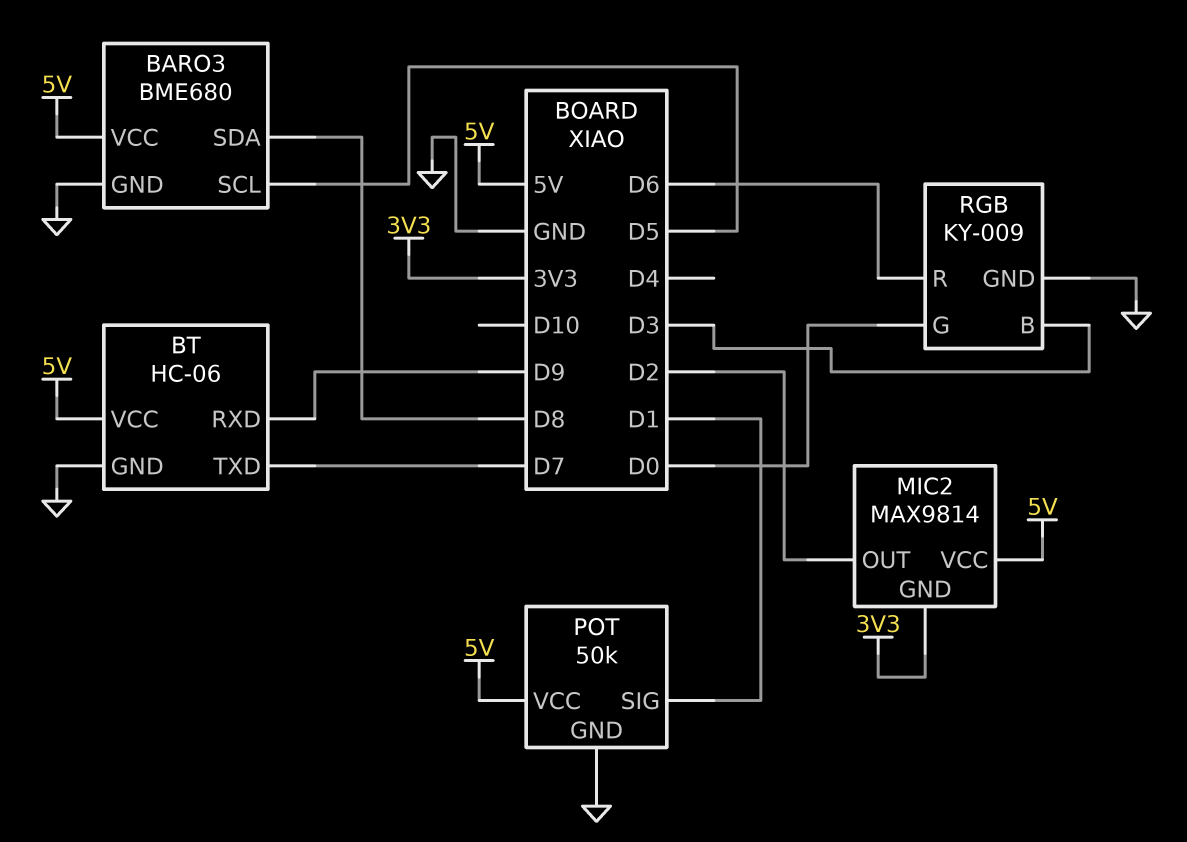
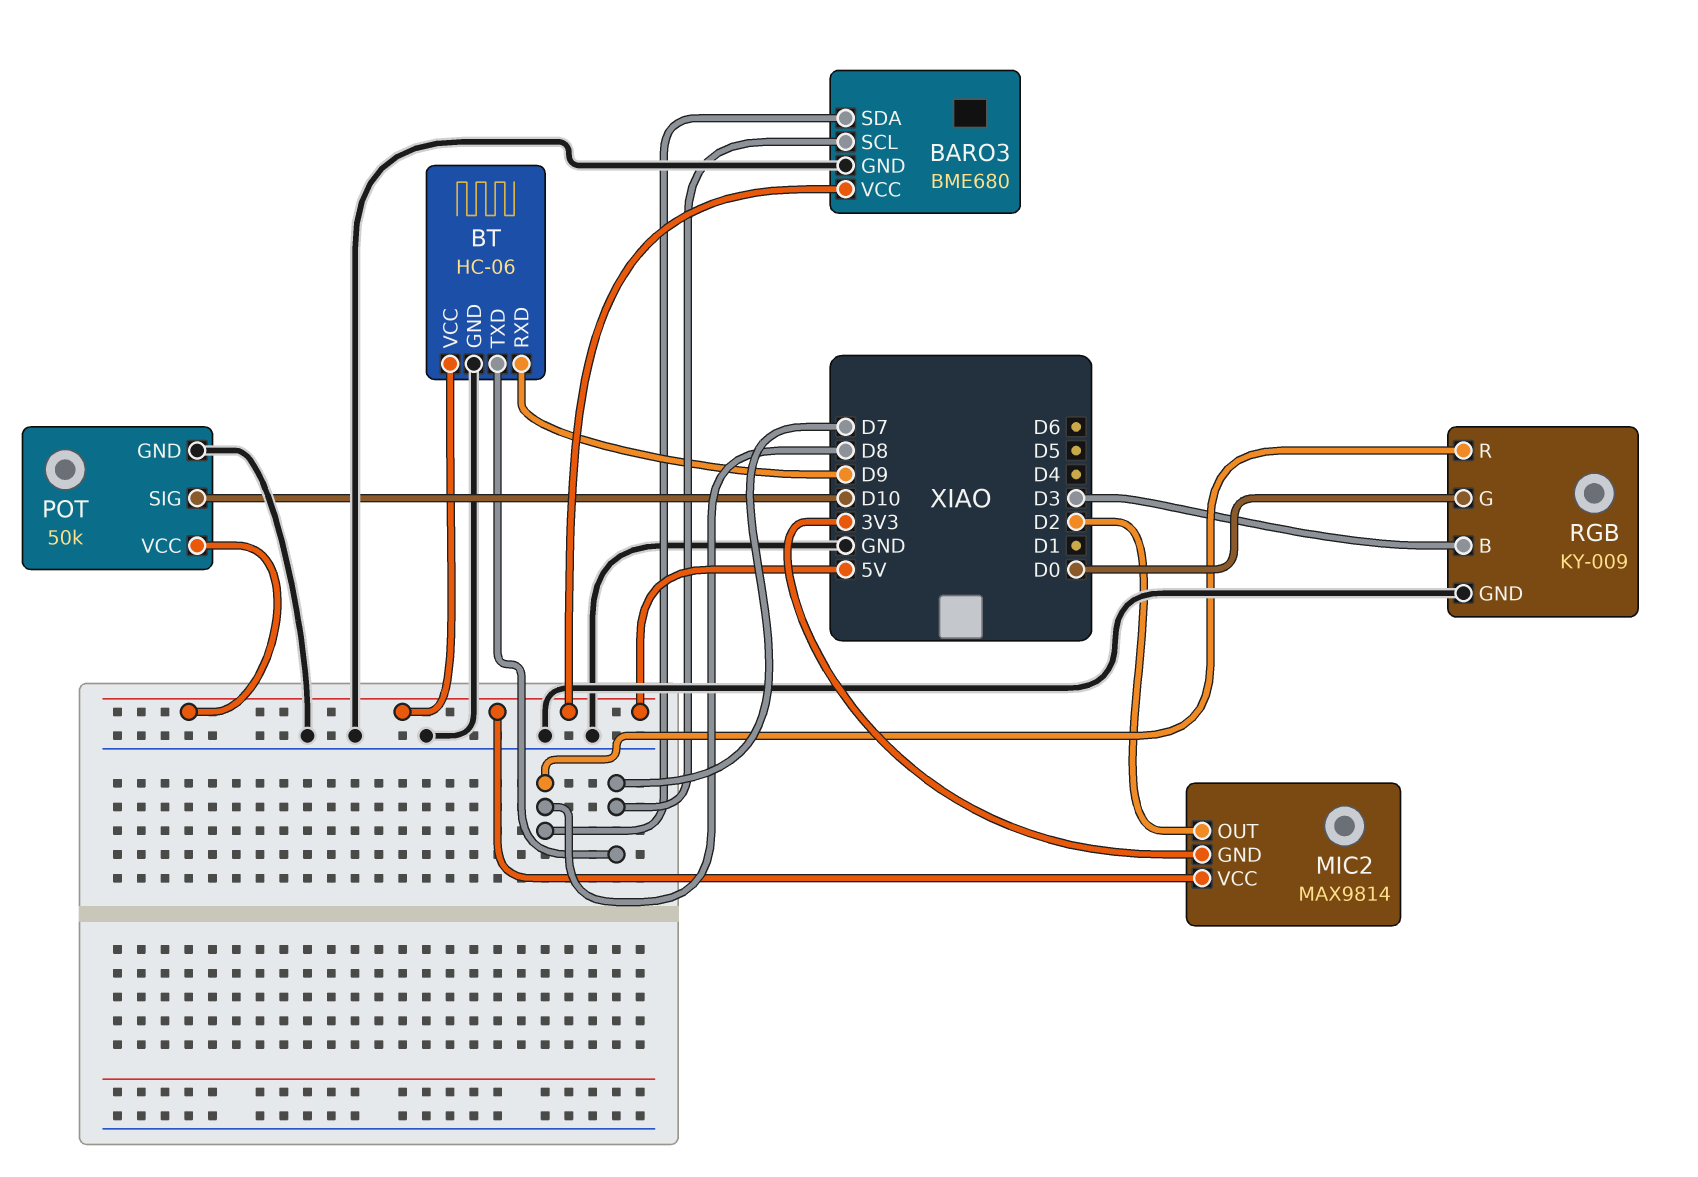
BARO3 pin SCL: D5 -> D7
POT pin SIG: D1 -> D10
RGB pin R: D6 -> D8

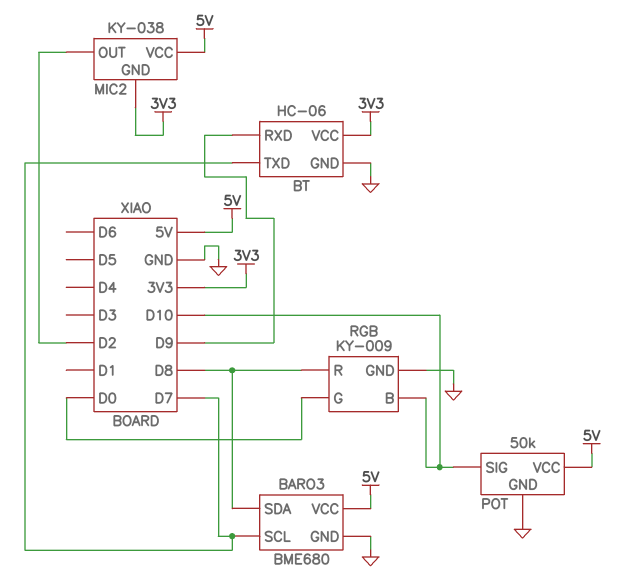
BT pin VCC: 5V -> 3V3
MIC2: MAX9814 -> KY-038
RGB pin B: D3 -> D10

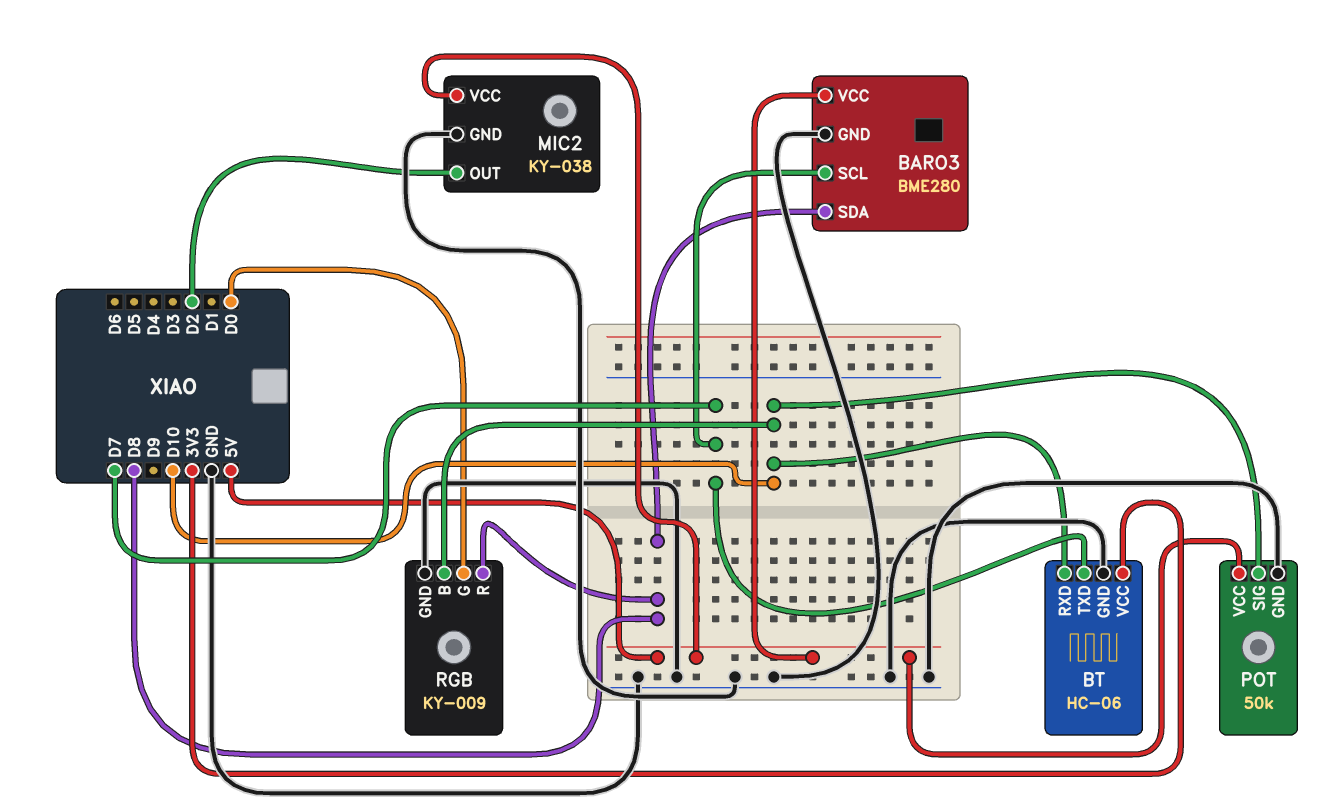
BARO3: BME680 -> BME280
BT pin RXD: D9 -> D10
MIC2 pin GND: 3V3 -> GND

